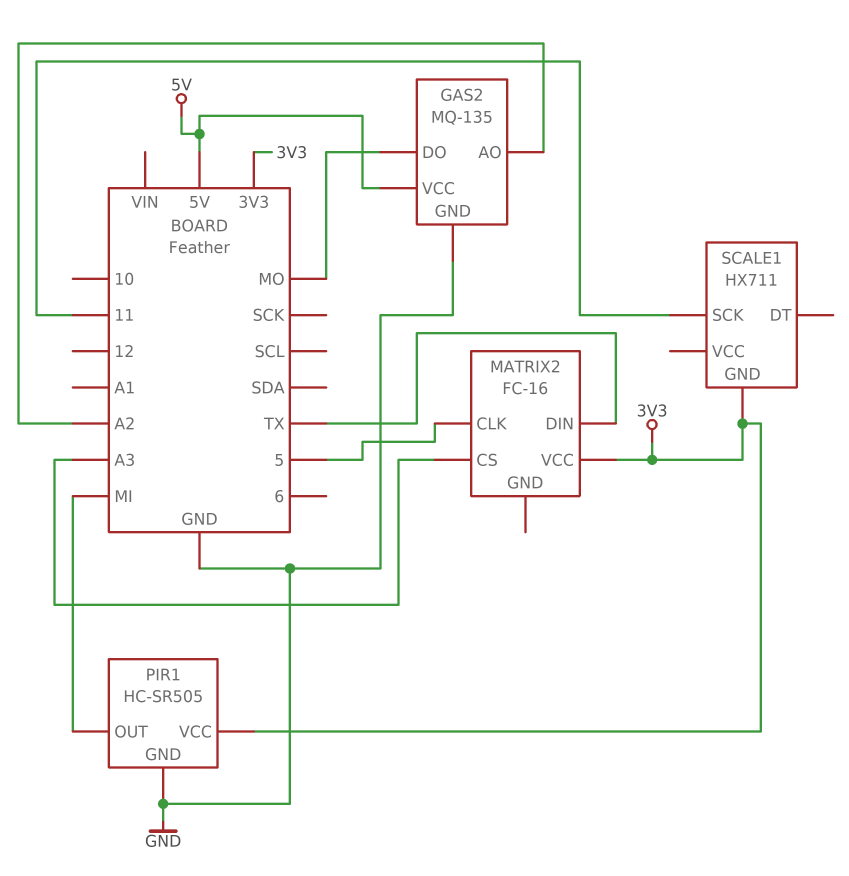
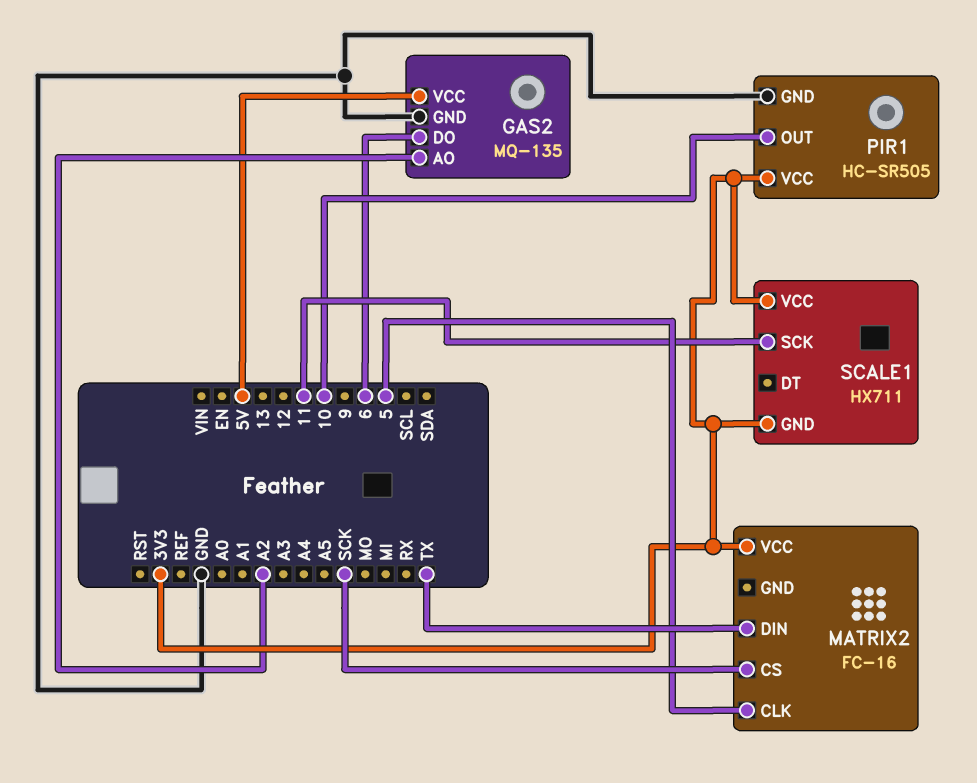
GAS2 pin DO: MO -> 6
MATRIX2 pin CS: A3 -> SCK
PIR1 pin OUT: MI -> 10
SCALE1 pin VCC: none -> 3V3

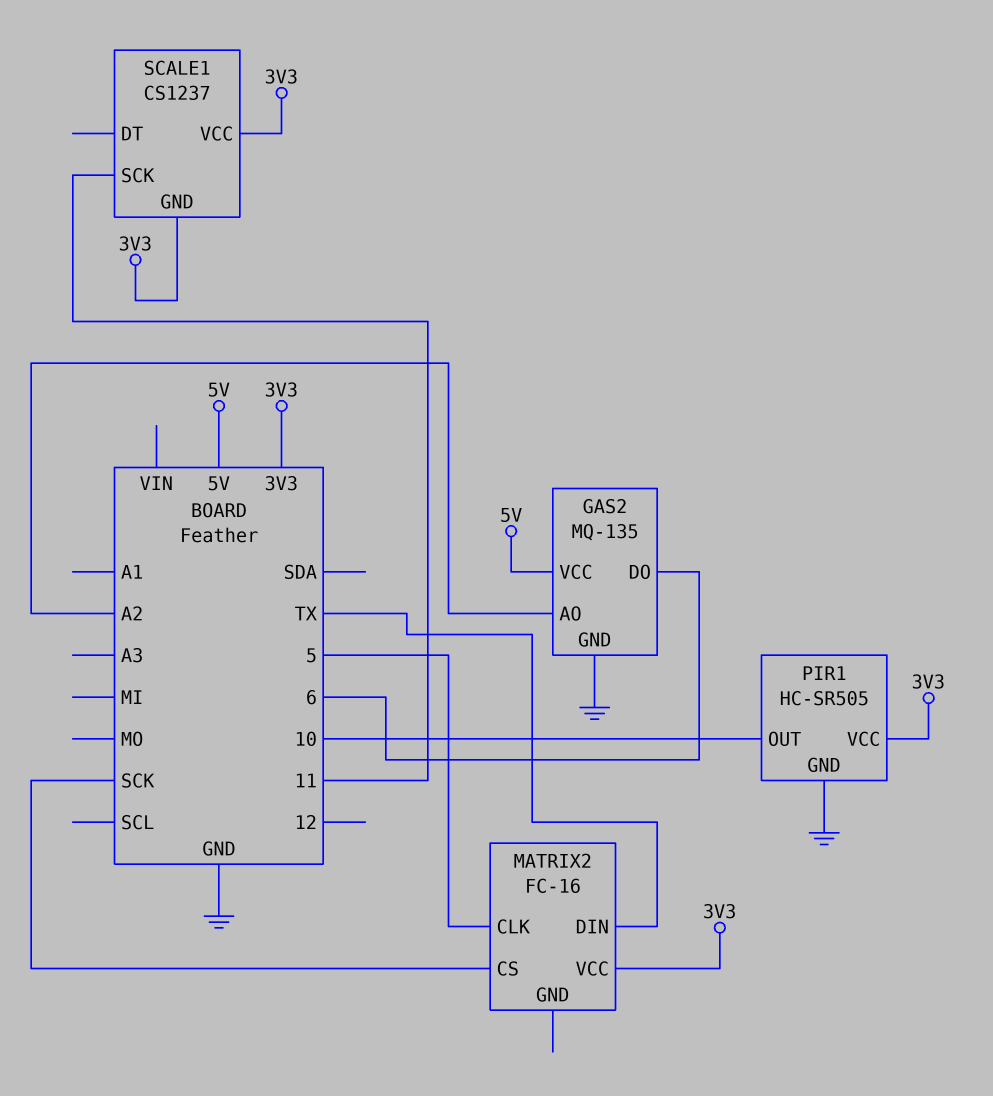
SCALE1: HX711 -> CS1237

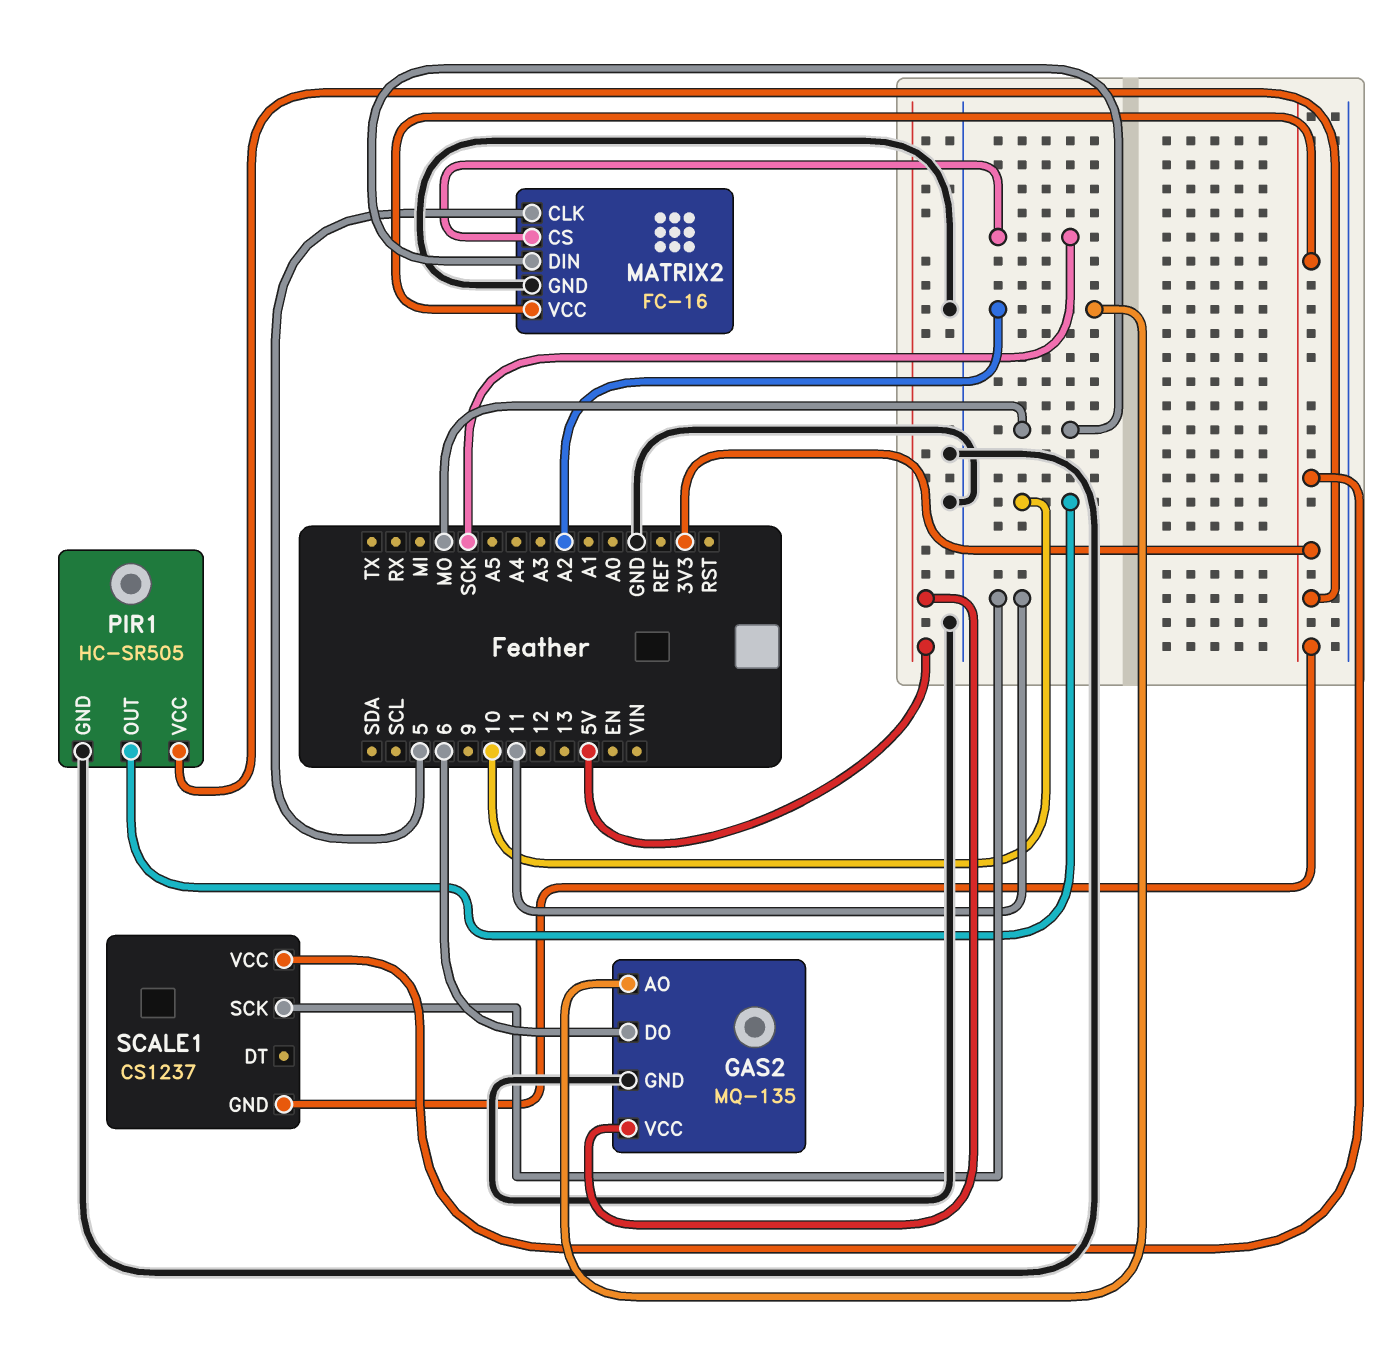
MATRIX2 pin DIN: TX -> MO
MATRIX2 pin GND: none -> GND

